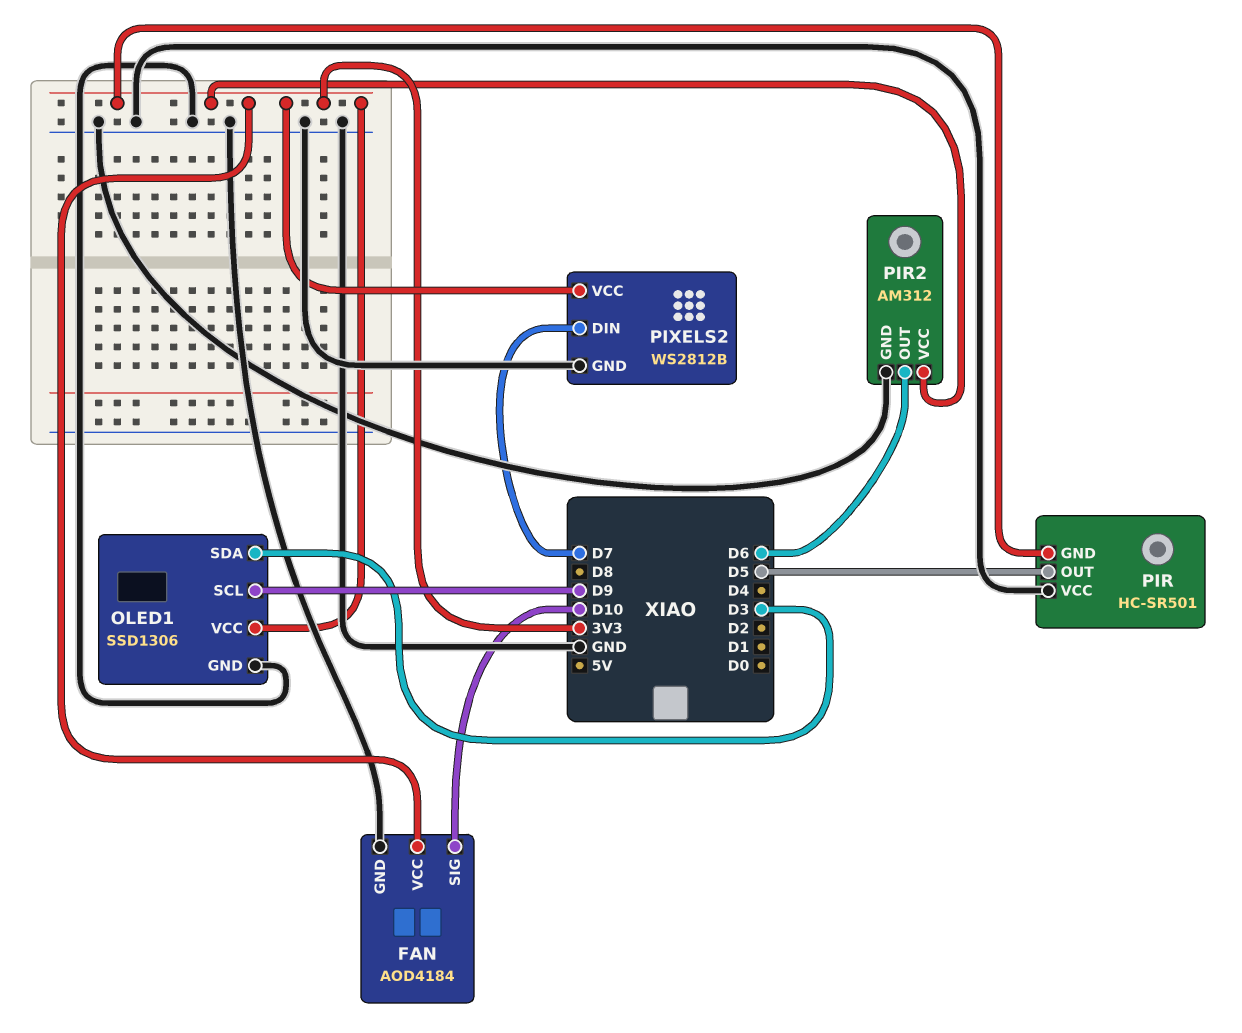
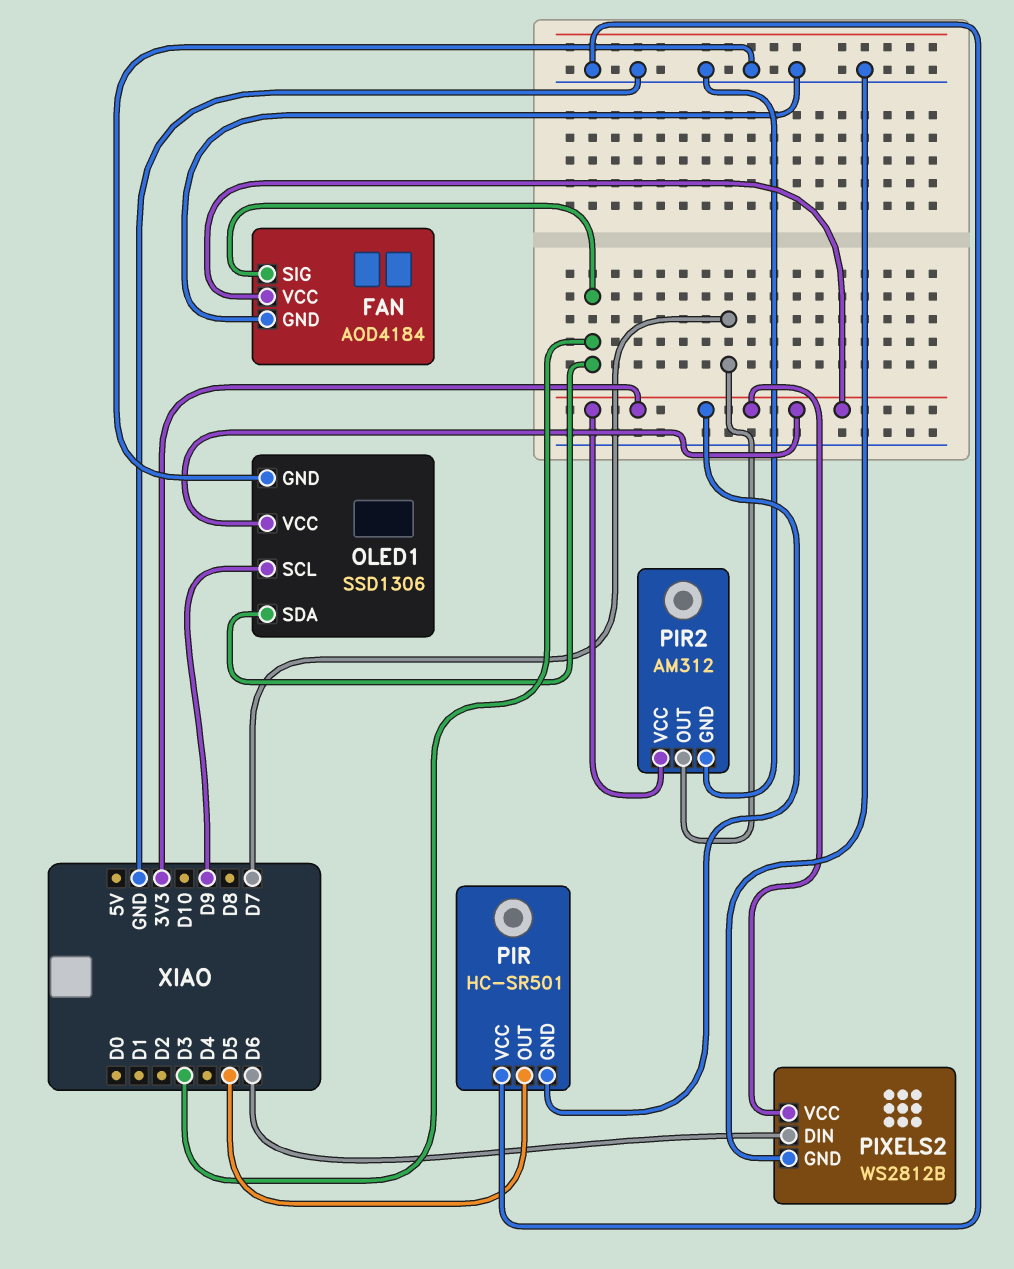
FAN pin SIG: D10 -> D3
PIR2 pin OUT: D6 -> D7
PIXELS2 pin DIN: D7 -> D6

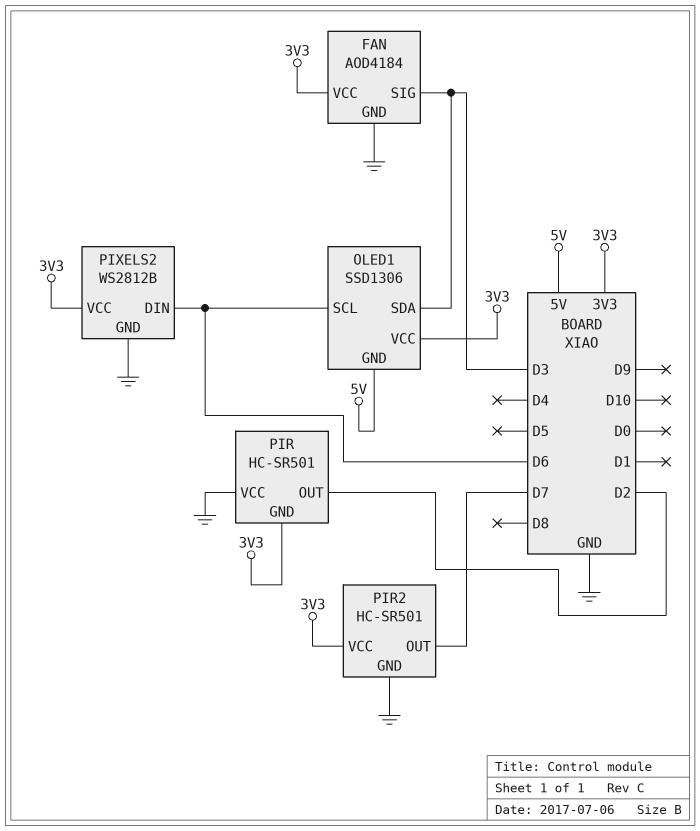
OLED1 pin GND: GND -> 5V
OLED1 pin SCL: D9 -> D6
PIR pin OUT: D5 -> D2
PIR2: AM312 -> HC-SR501

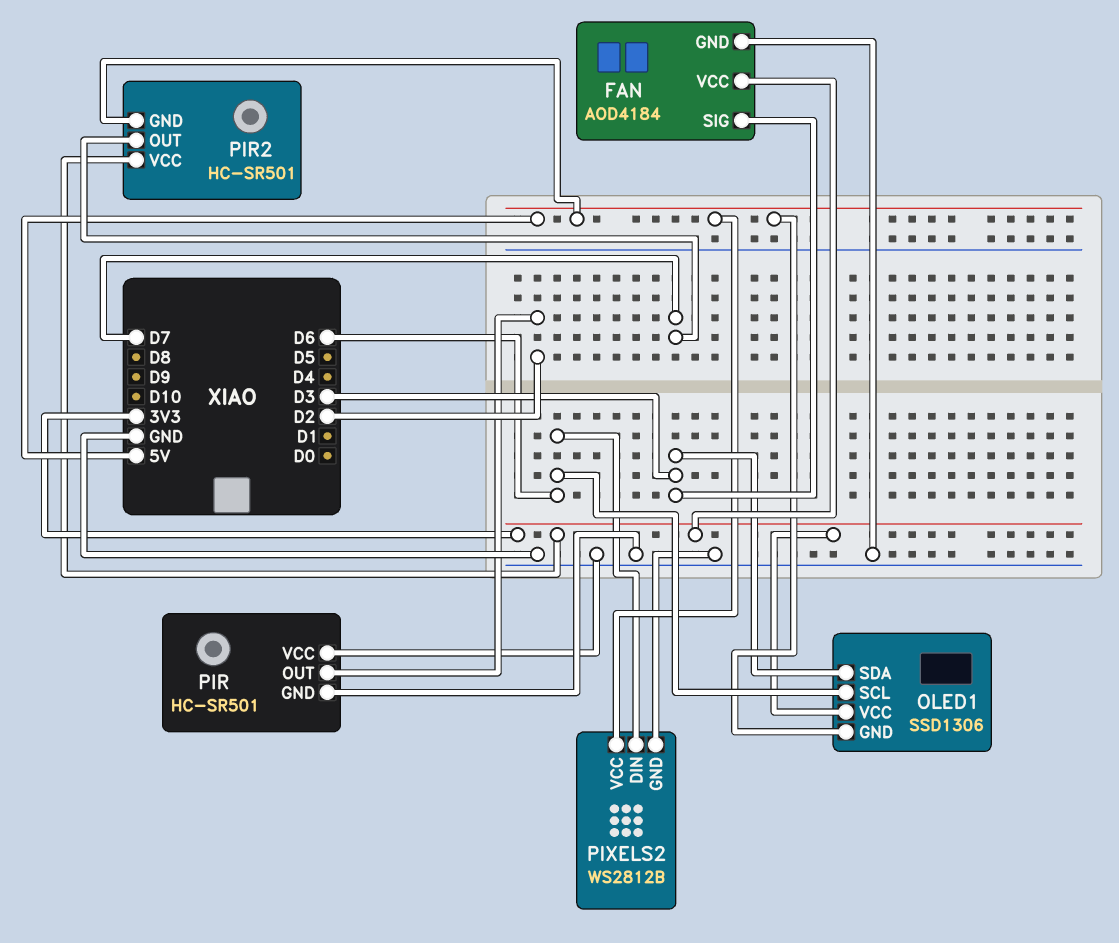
PIR pin GND: 3V3 -> GND
PIR2 pin GND: GND -> 5V
PIXELS2 pin VCC: 3V3 -> 5V

